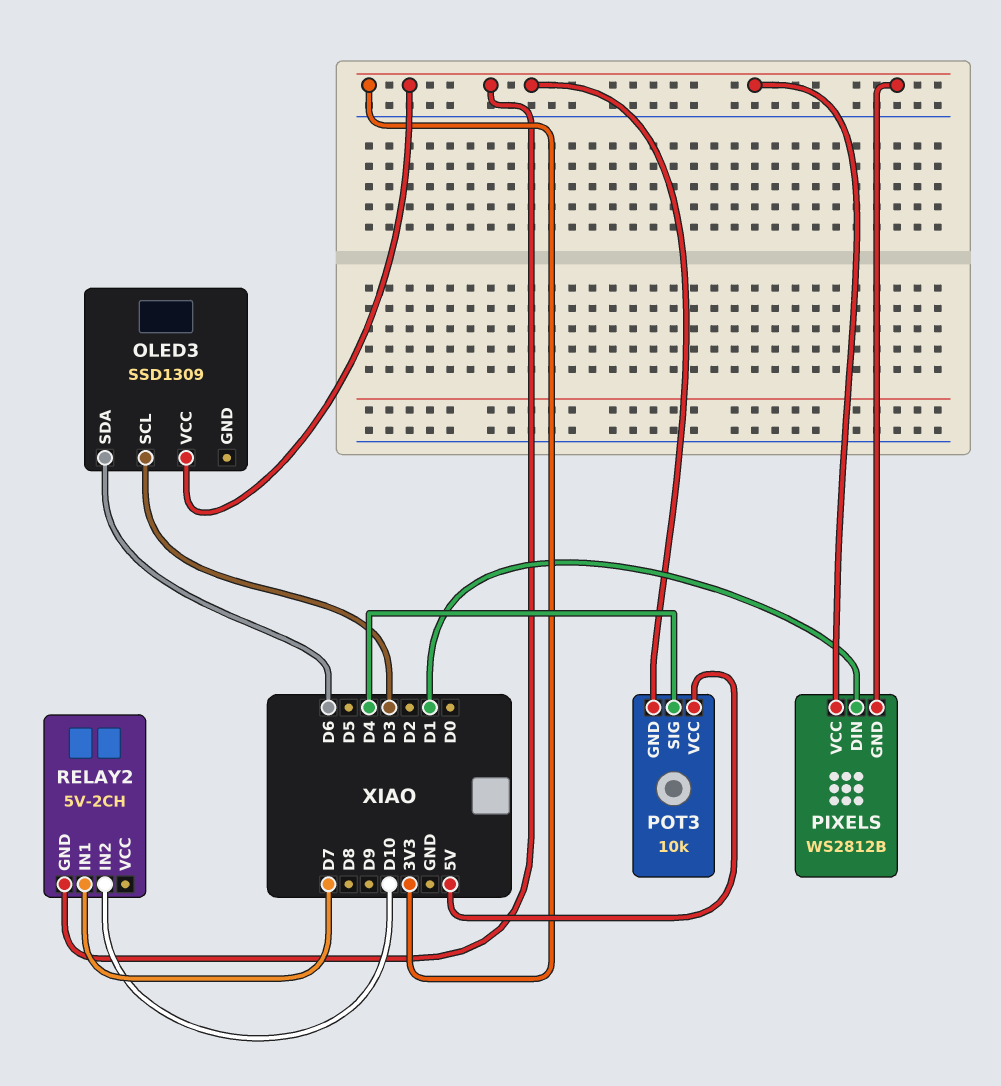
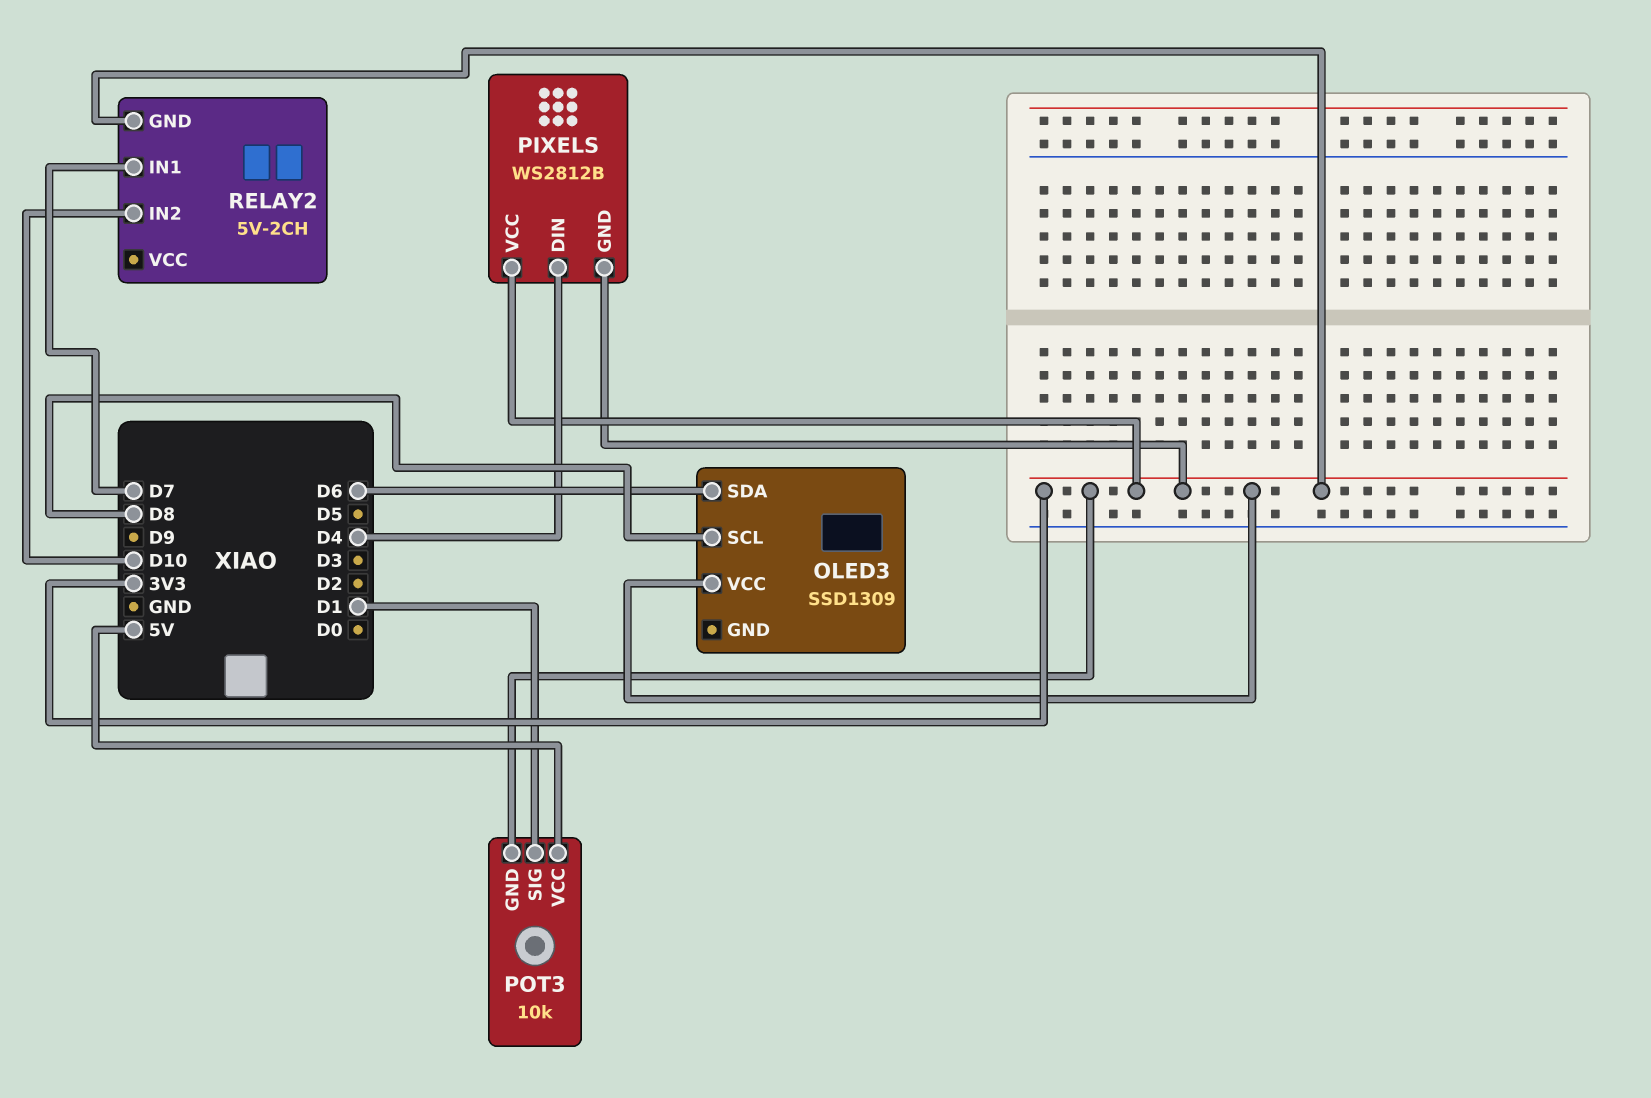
OLED3 pin SCL: D3 -> D8
PIXELS pin DIN: D1 -> D4
POT3 pin SIG: D4 -> D1

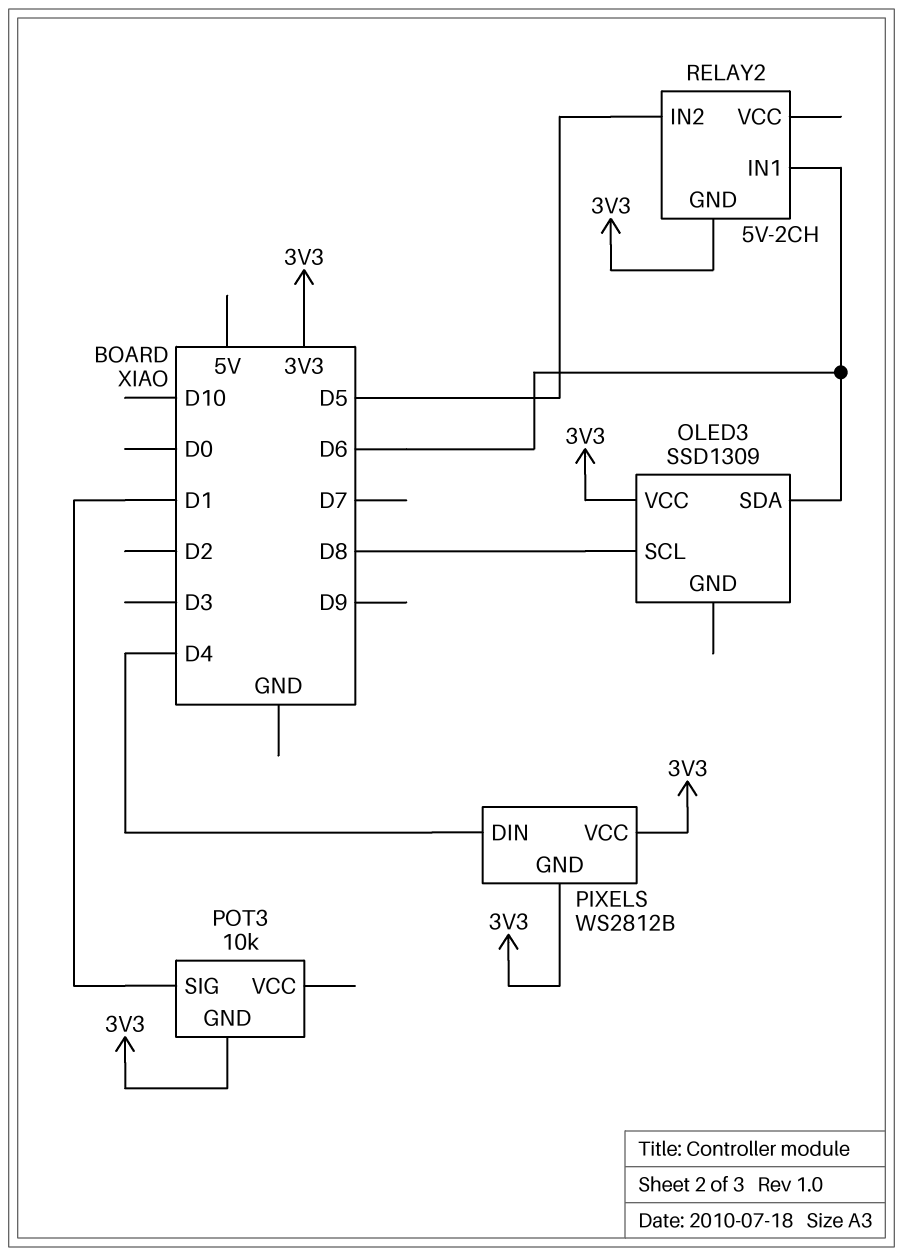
POT3 pin VCC: 5V -> none
RELAY2 pin IN1: D7 -> D6
RELAY2 pin IN2: D10 -> D5

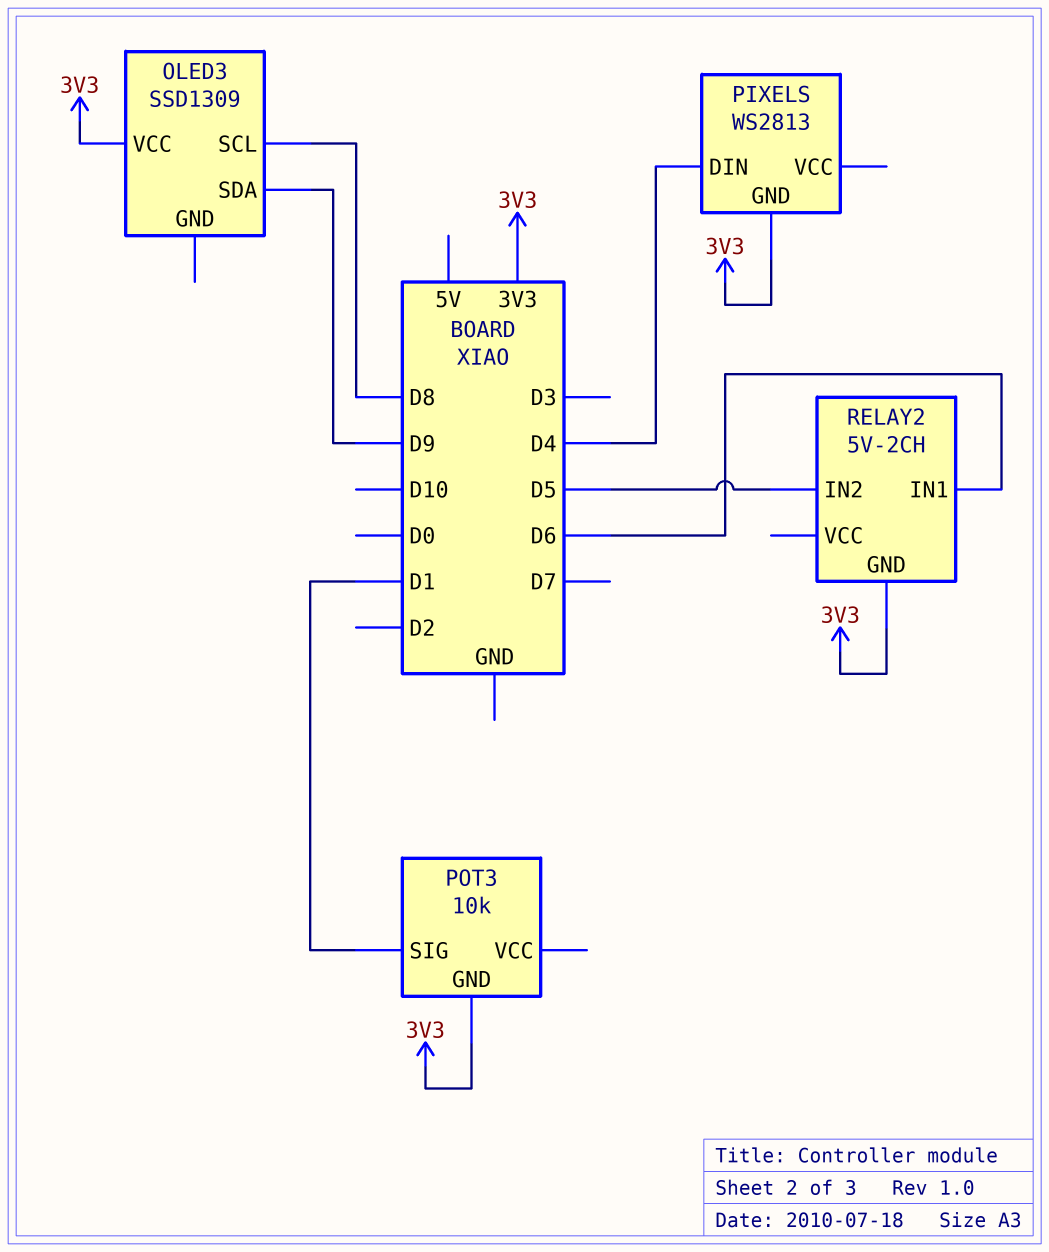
OLED3 pin SDA: D6 -> D9
PIXELS: WS2812B -> WS2813
PIXELS pin VCC: 3V3 -> none

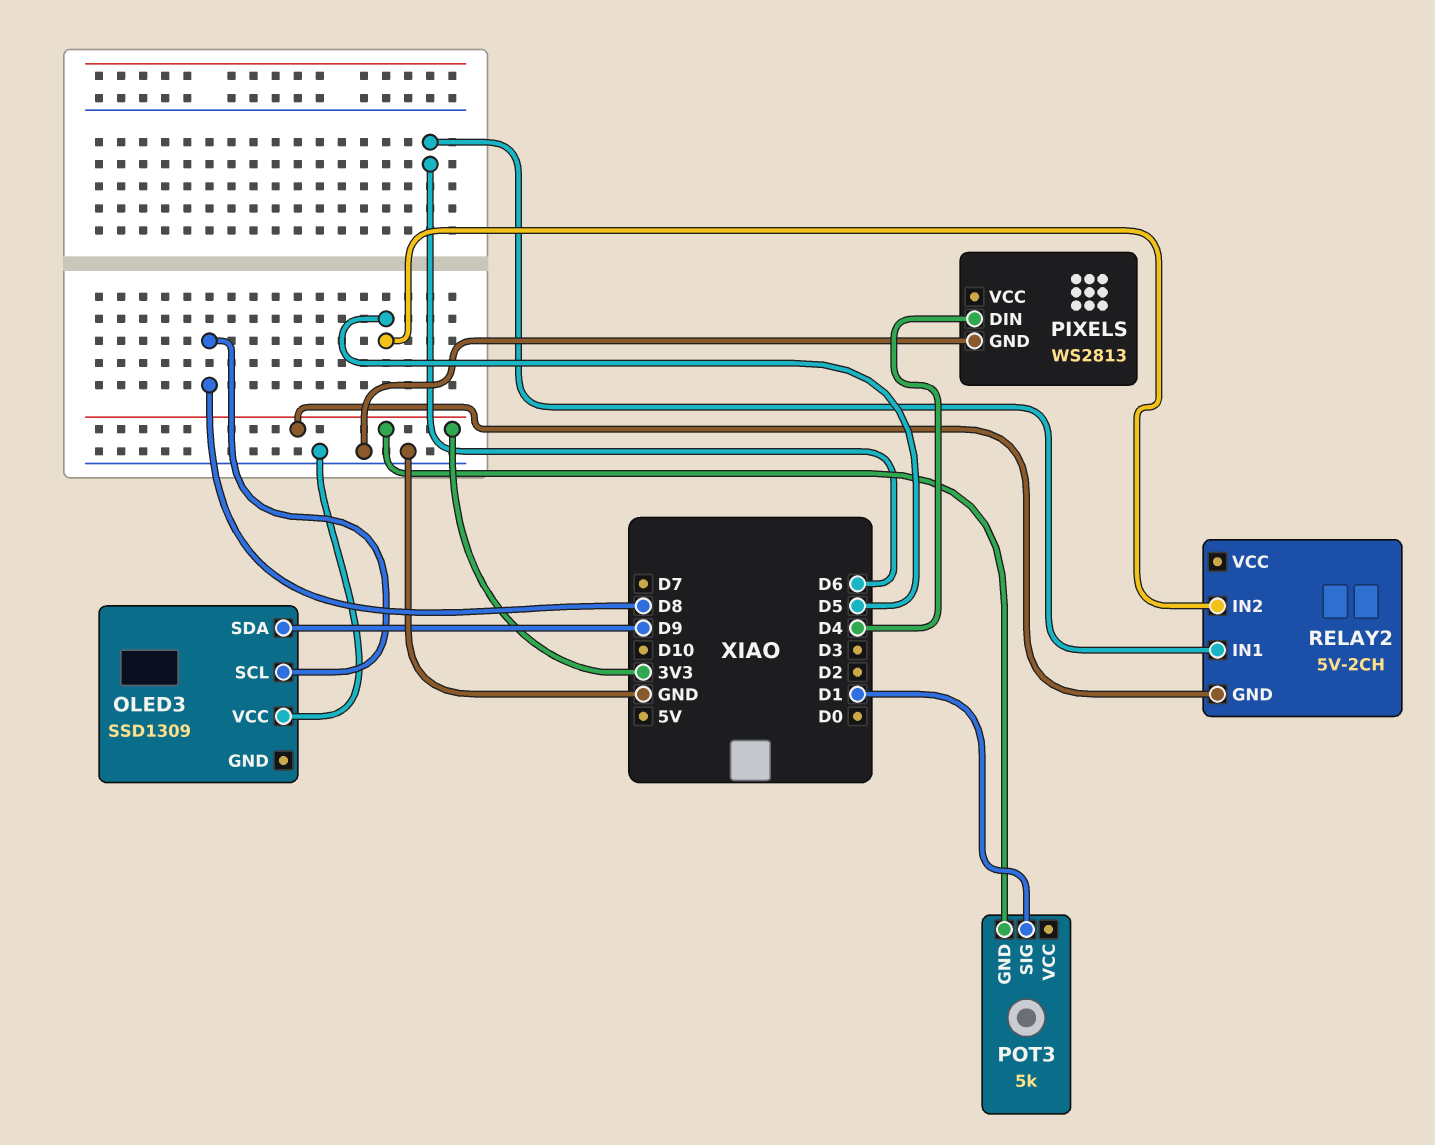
OLED3 pin VCC: 3V3 -> GND
PIXELS pin GND: 3V3 -> GND
POT3: 10k -> 5k

